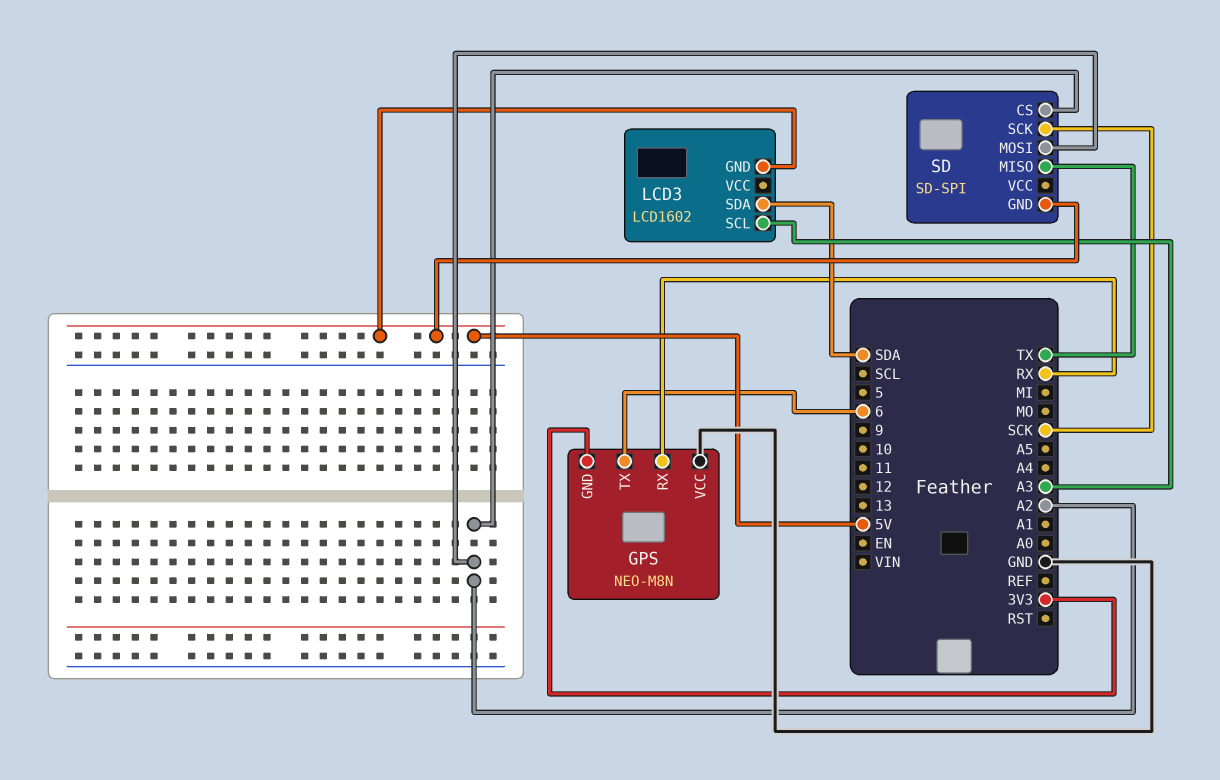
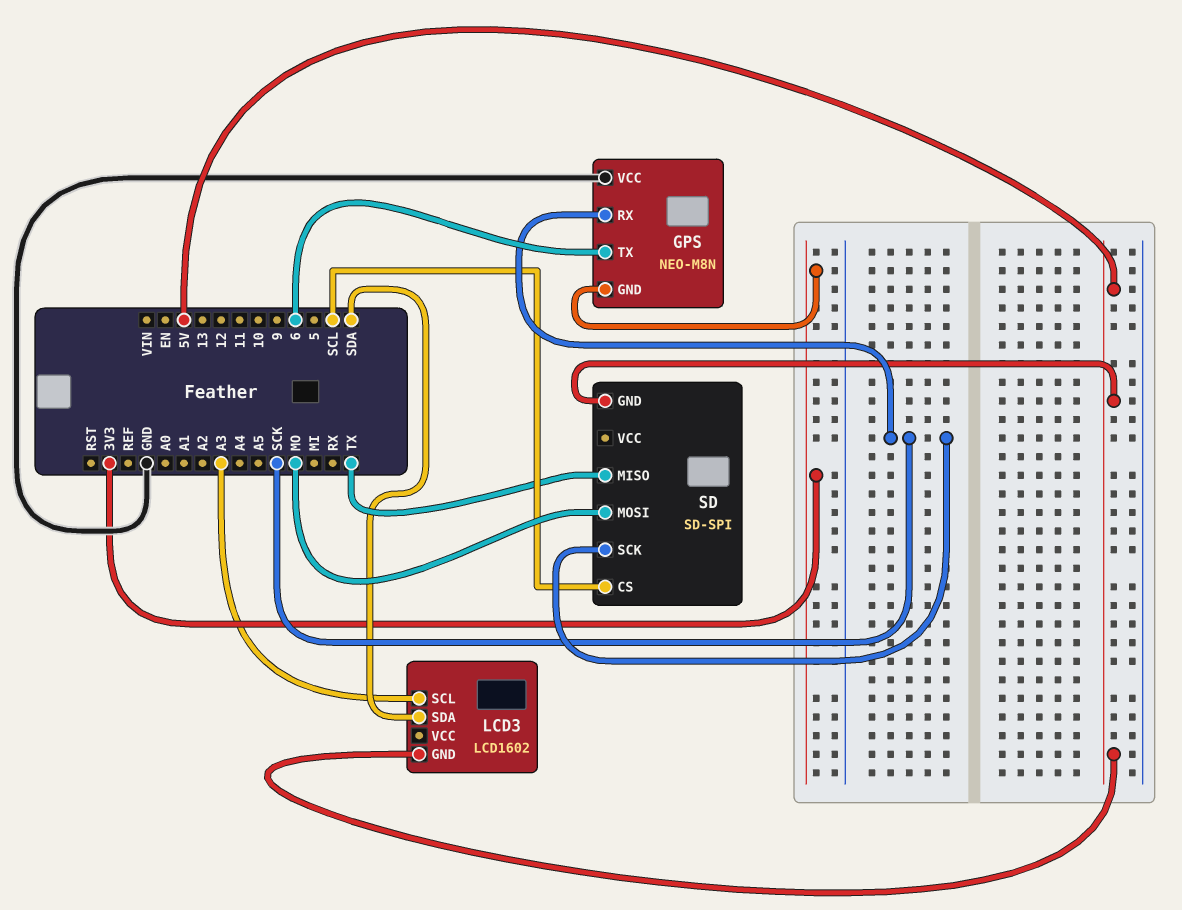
GPS pin RX: RX -> SCK
SD pin CS: A2 -> SCL
SD pin MOSI: A2 -> MO

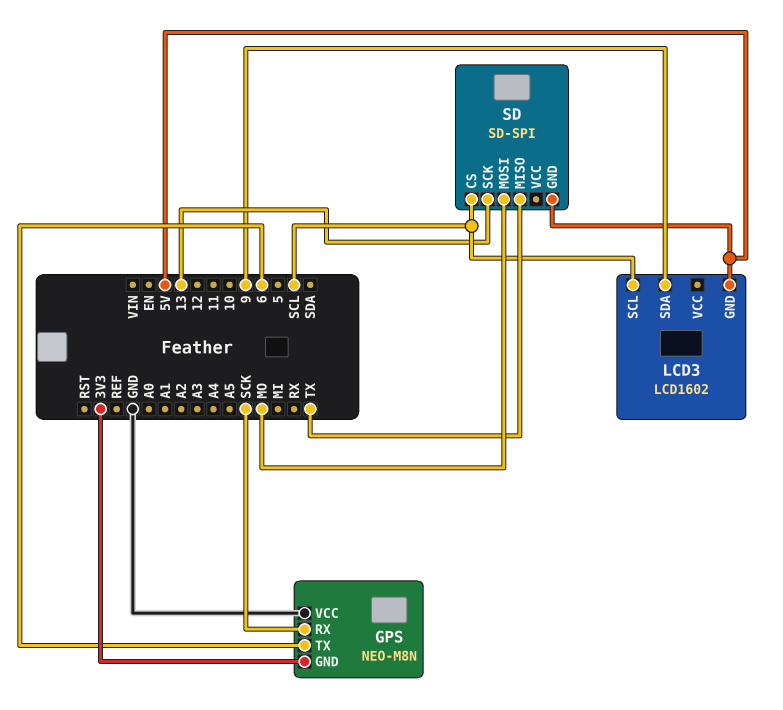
LCD3 pin SCL: A3 -> SCL
LCD3 pin SDA: SDA -> 9
SD pin SCK: SCK -> 13

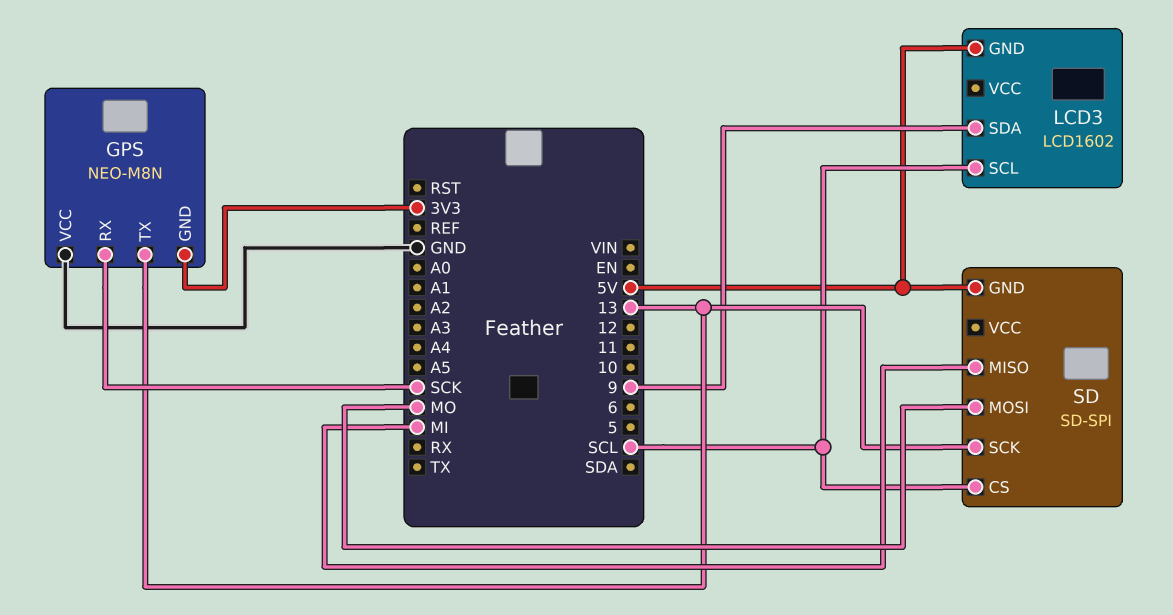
GPS pin TX: 6 -> 13
SD pin MISO: TX -> MI

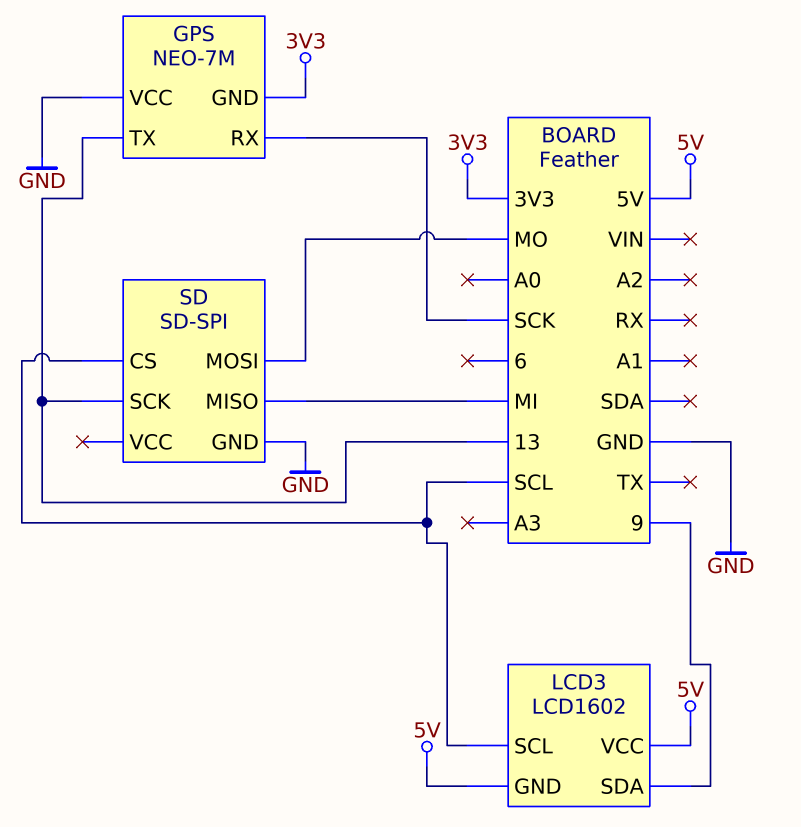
GPS: NEO-M8N -> NEO-7M
LCD3 pin VCC: none -> 5V
SD pin GND: 5V -> GND

